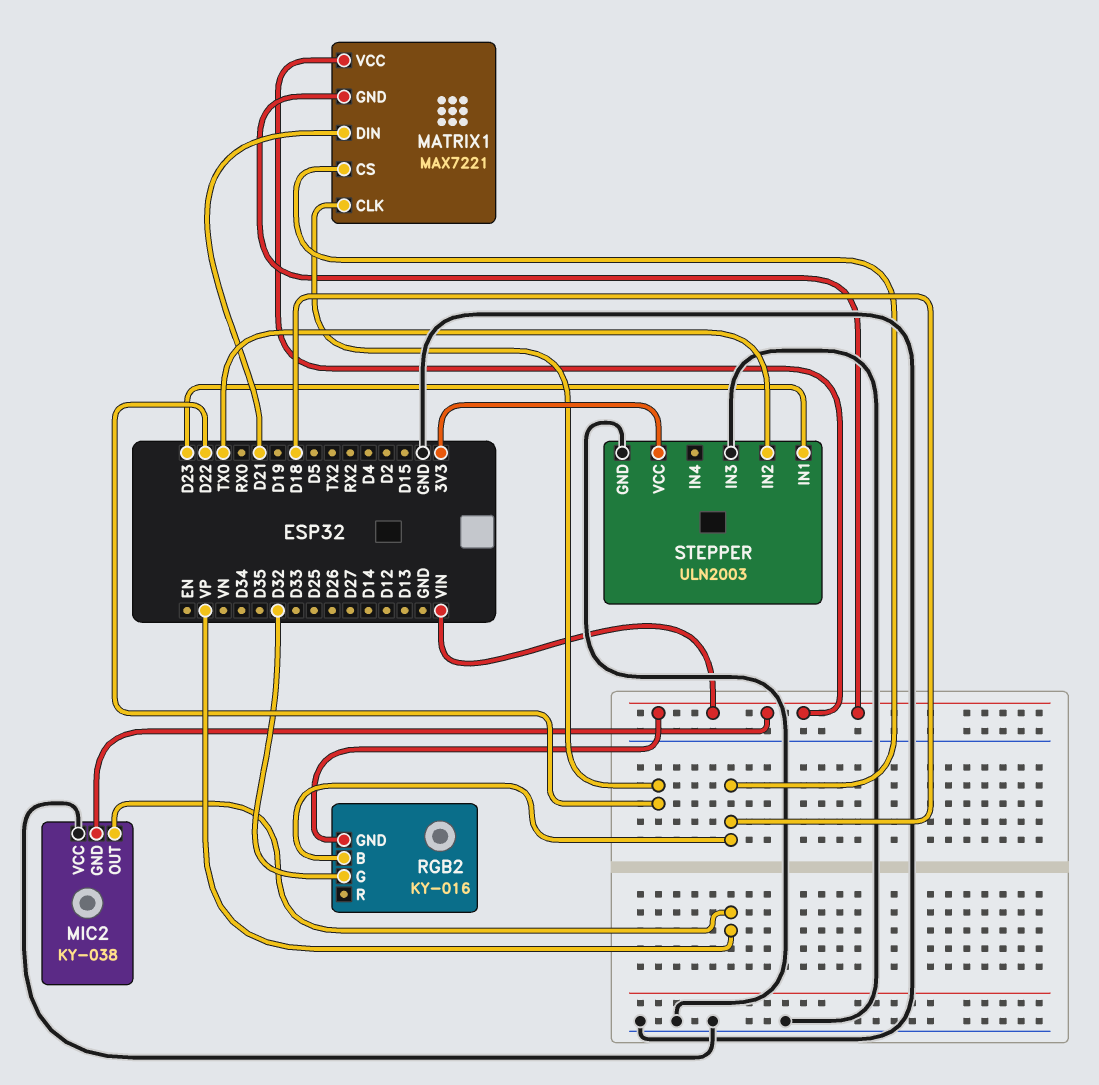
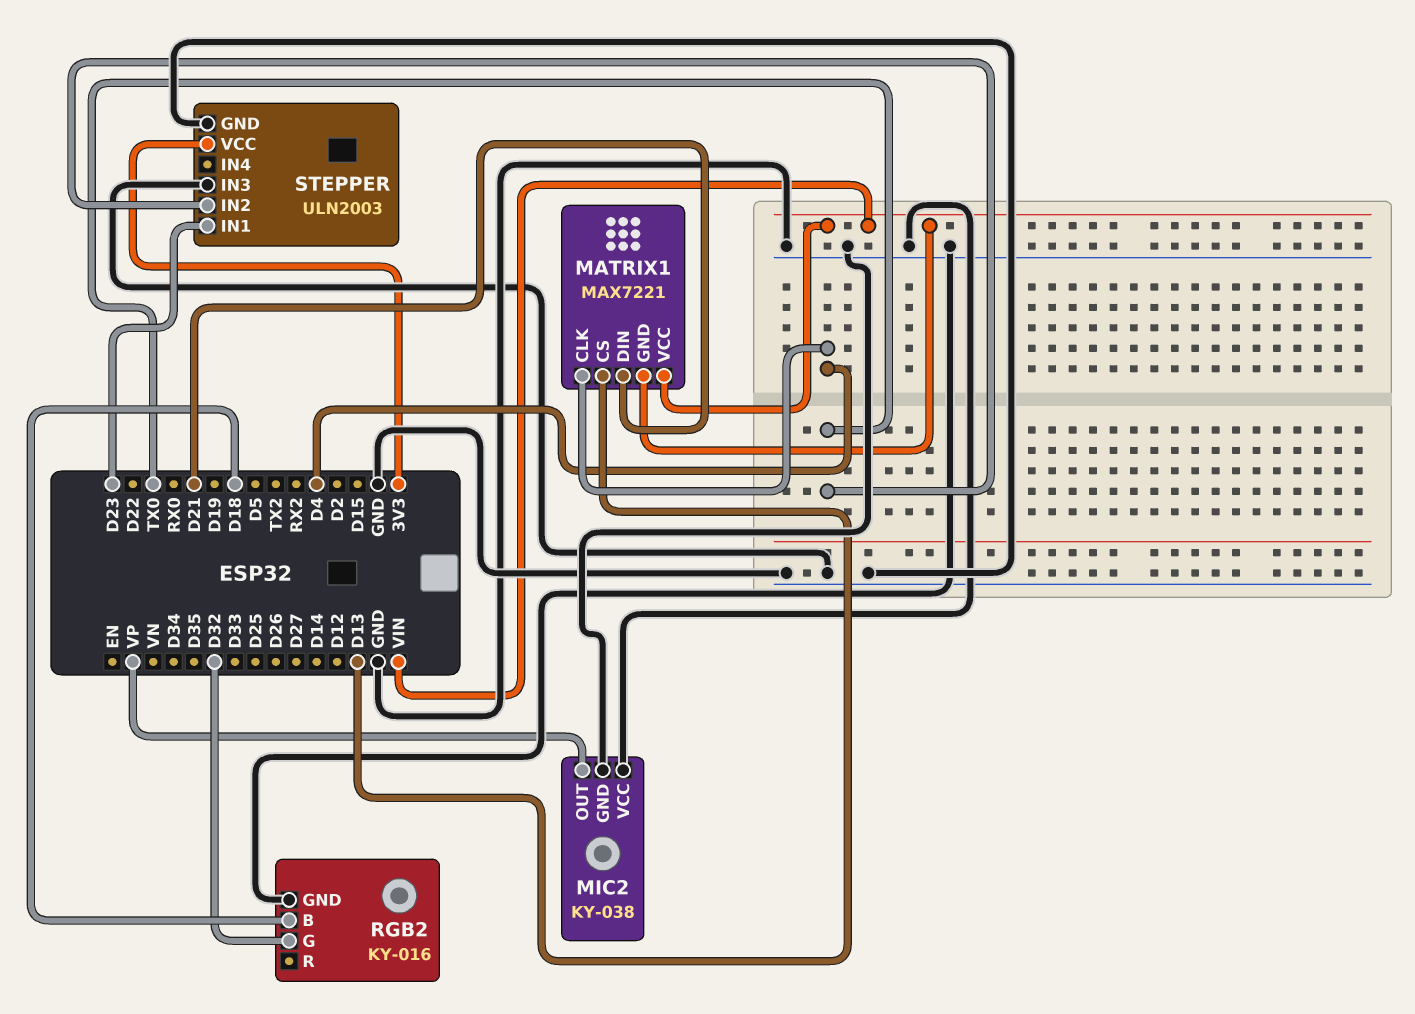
MATRIX1 pin CLK: D22 -> D4
MATRIX1 pin CS: D18 -> D13
MIC2 pin GND: VIN -> GND
RGB2 pin GND: VIN -> GND

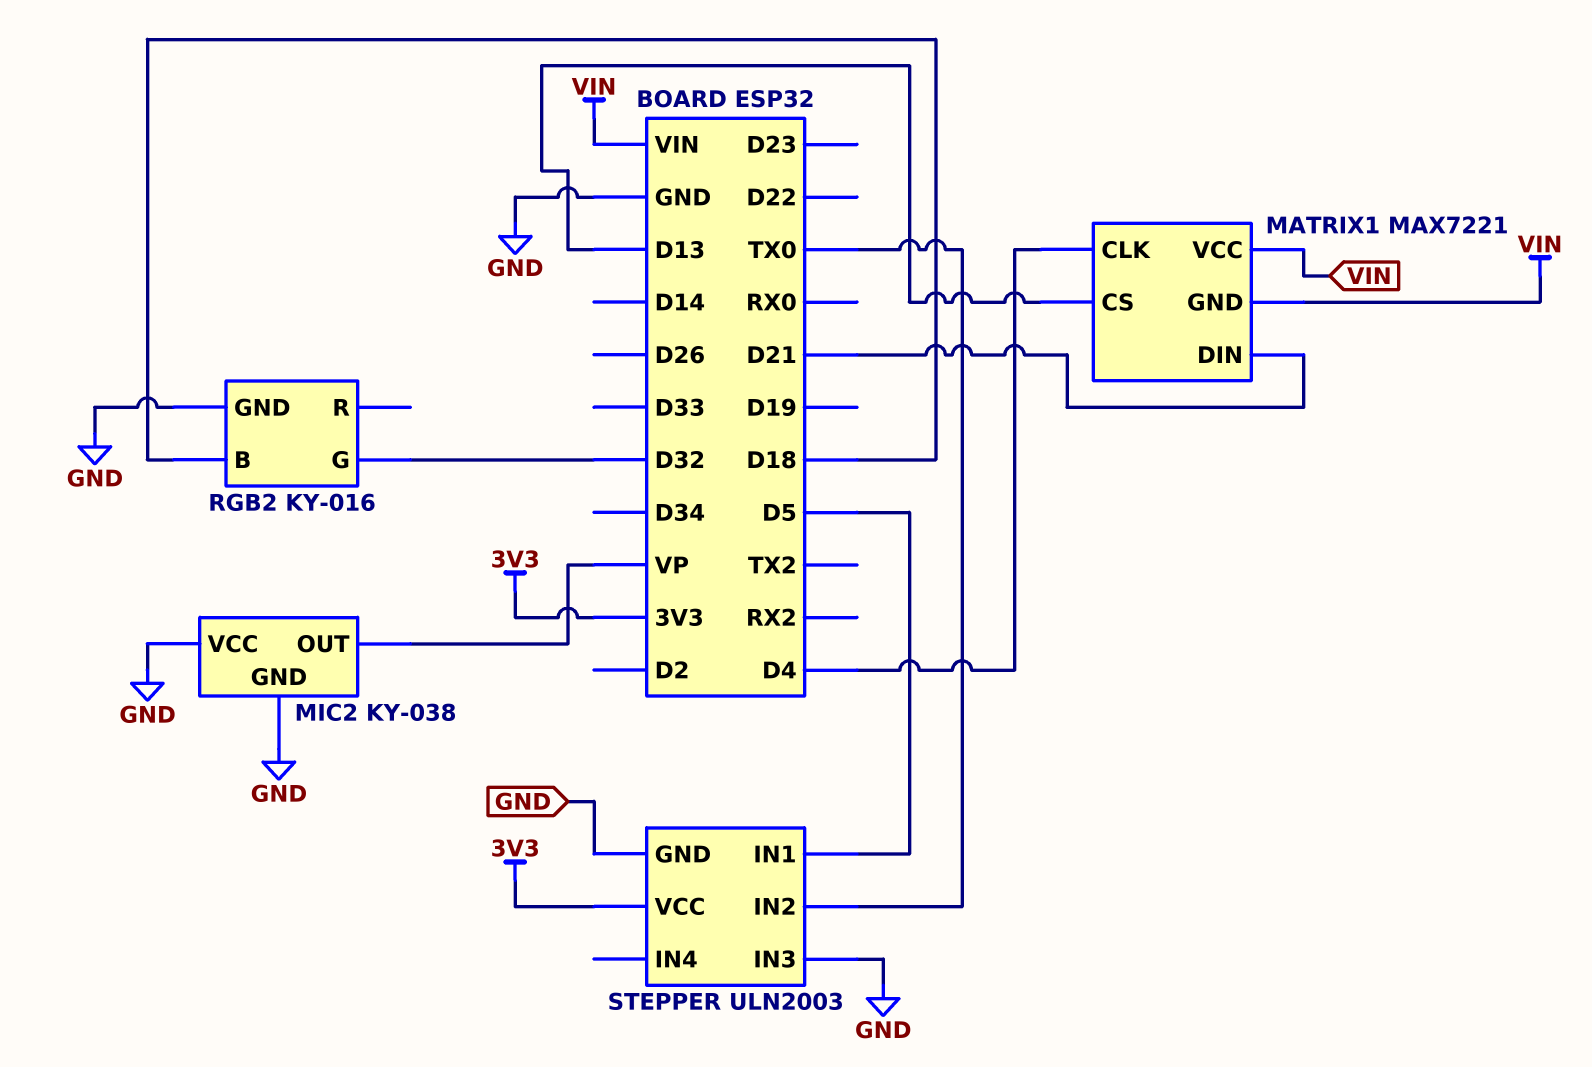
STEPPER pin IN1: D23 -> D5

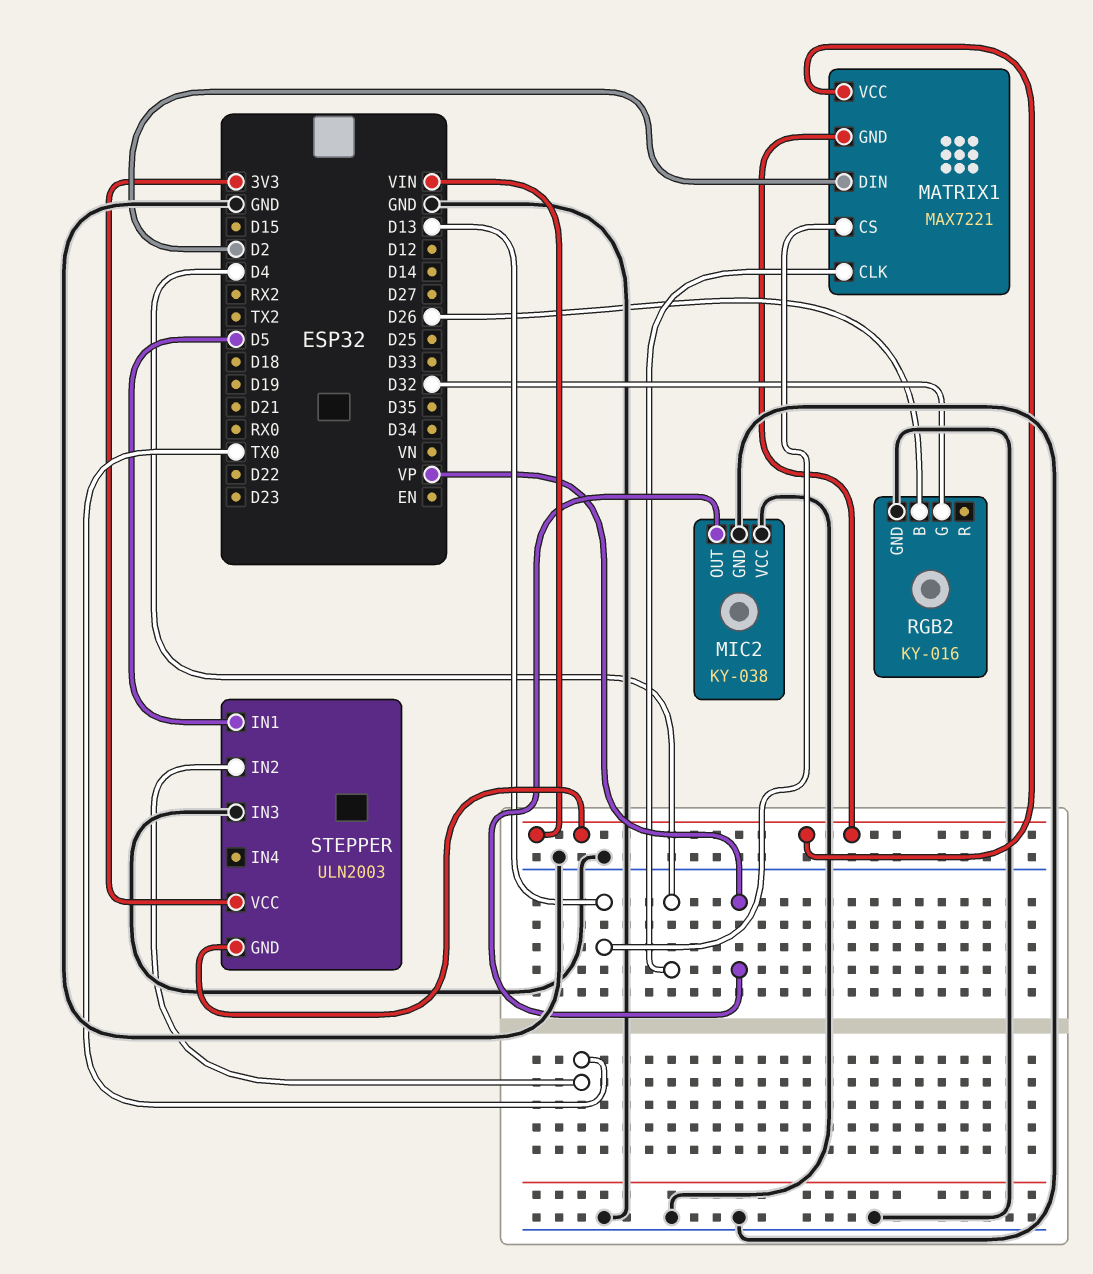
MATRIX1 pin DIN: D21 -> D2
RGB2 pin B: D18 -> D26
STEPPER pin GND: GND -> VIN

